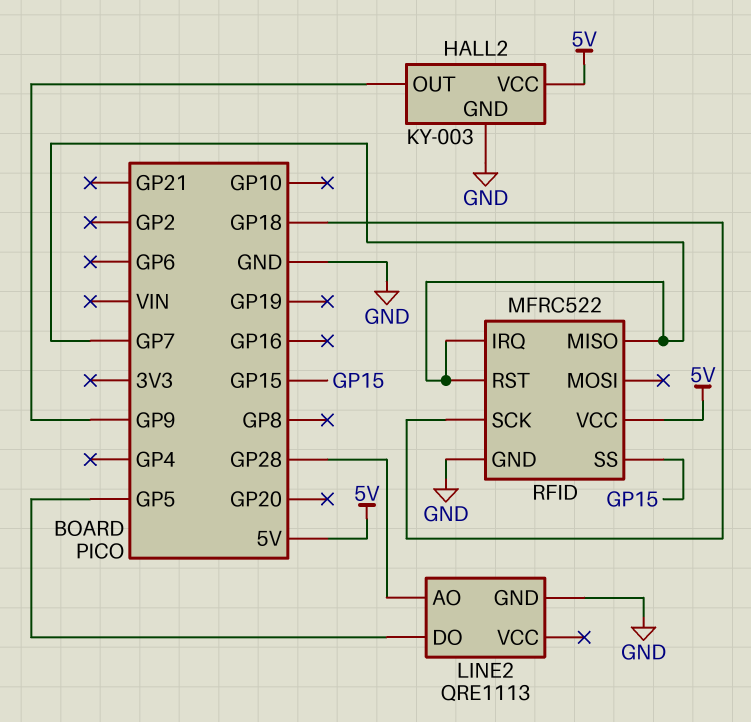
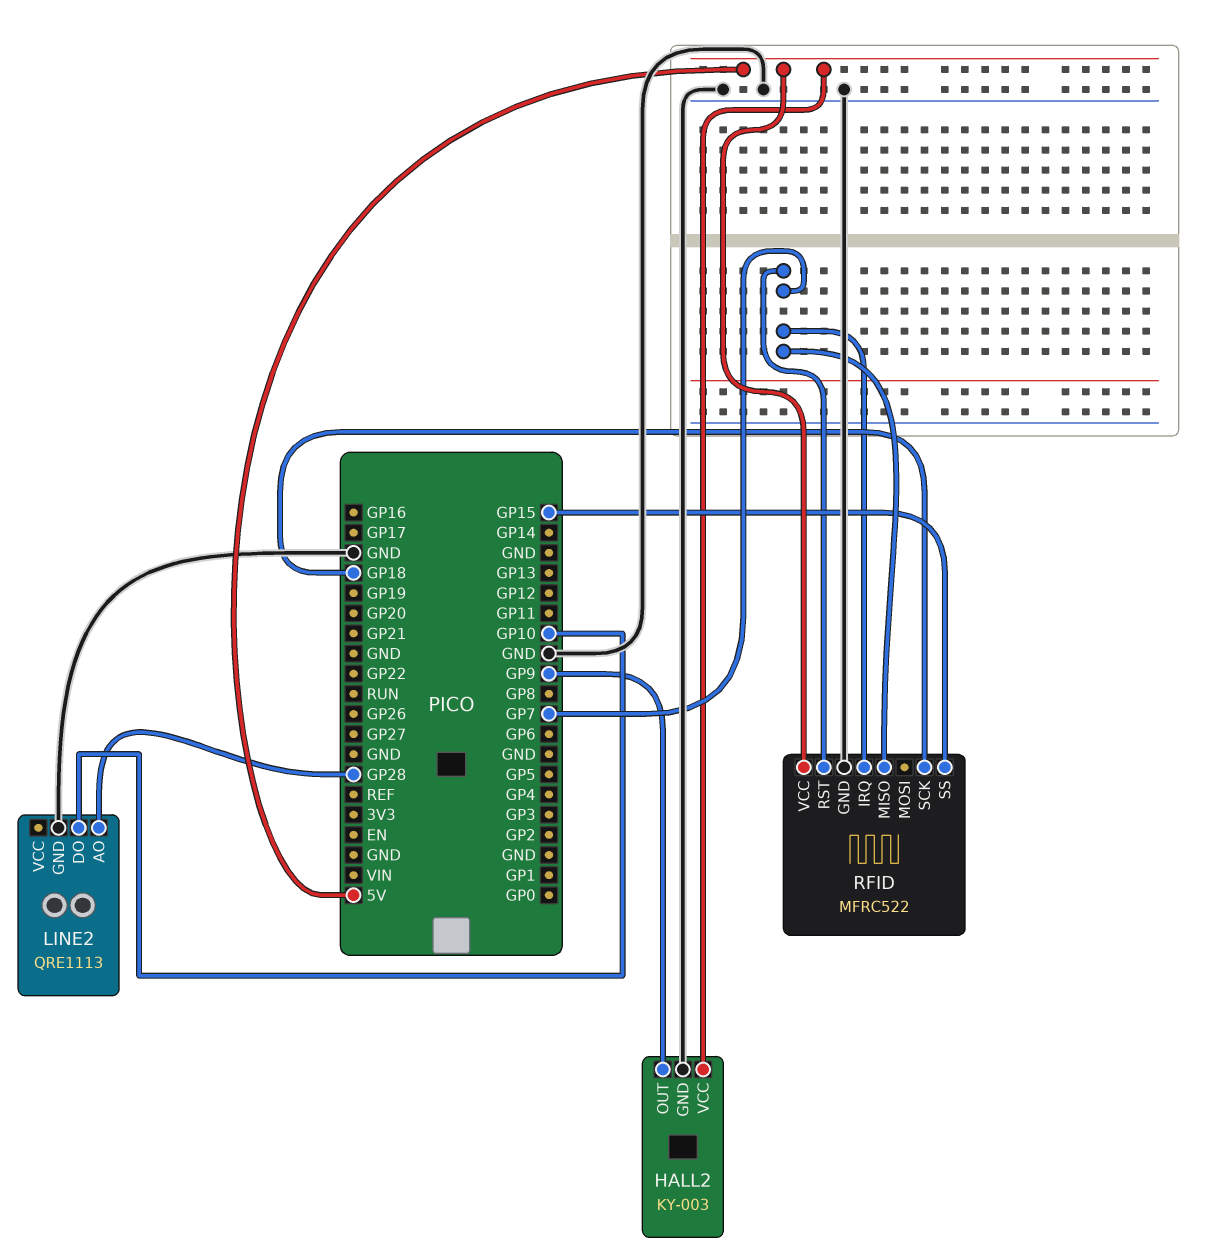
LINE2 pin DO: GP5 -> GP10

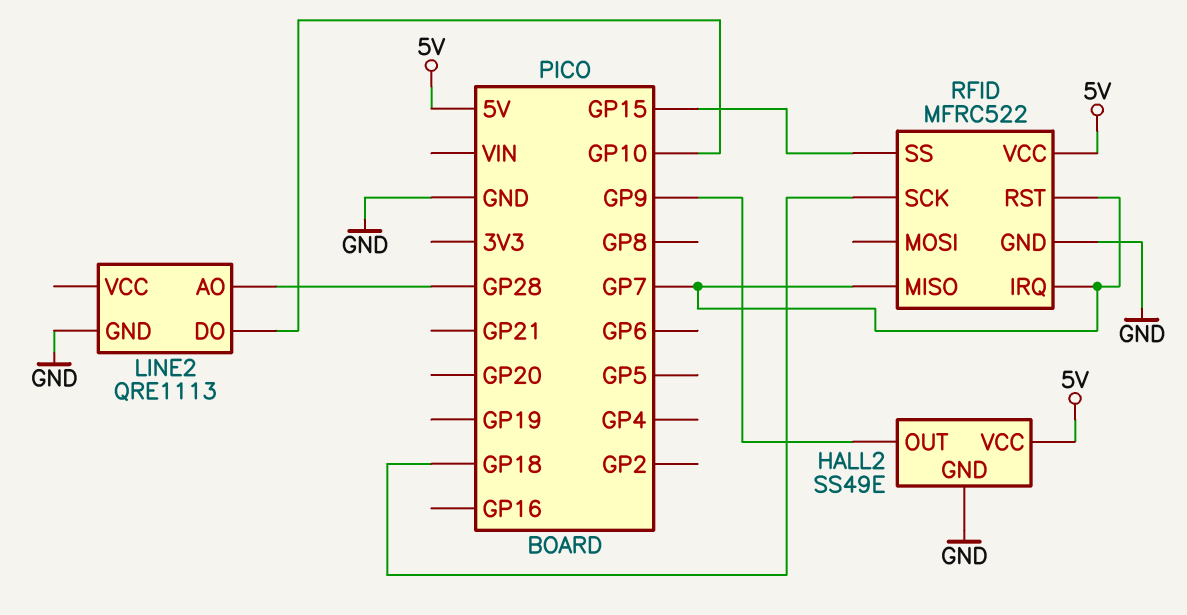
HALL2: KY-003 -> SS49E

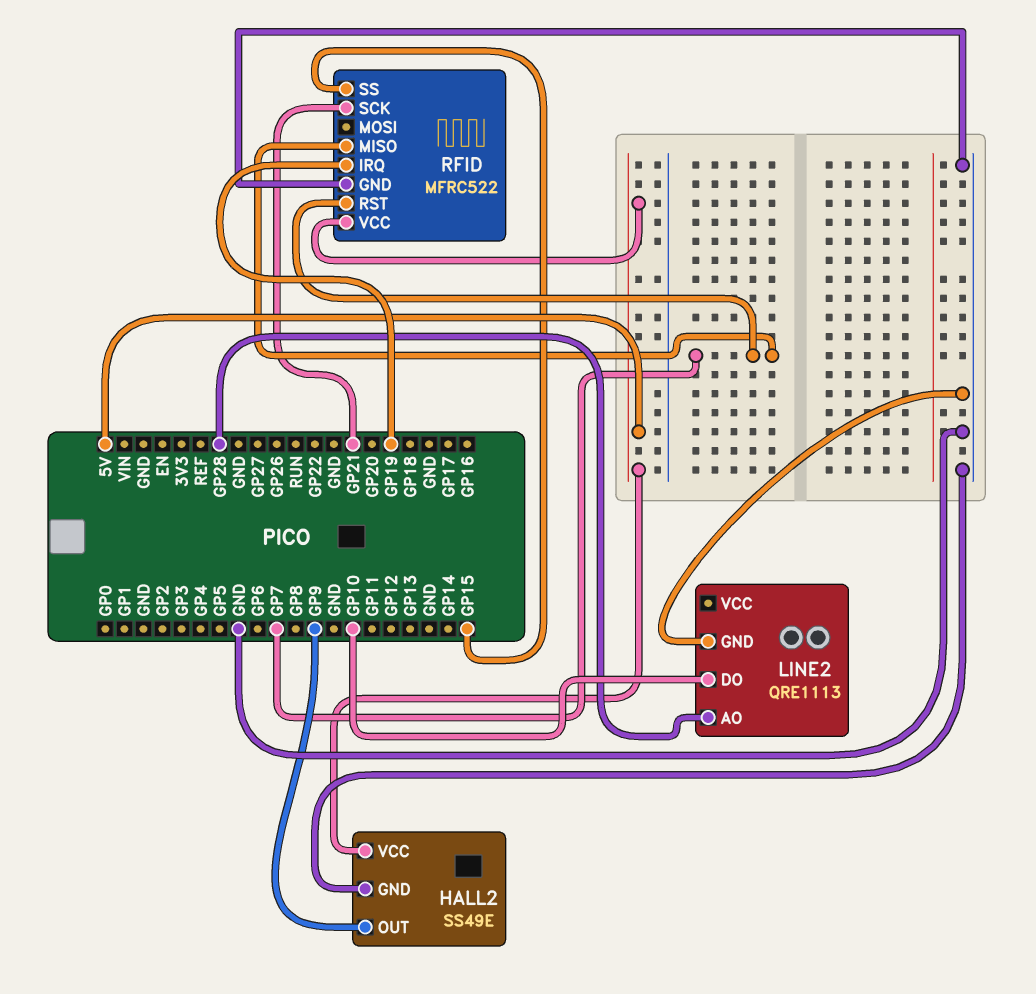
RFID pin IRQ: GP7 -> GP19
RFID pin SCK: GP18 -> GP21

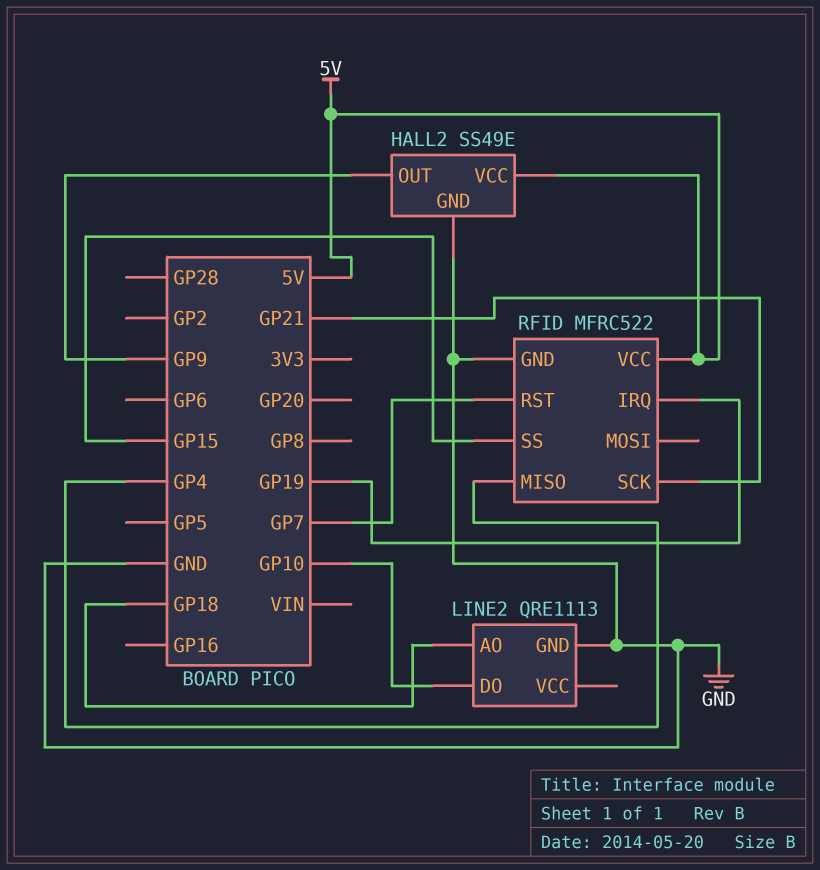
LINE2 pin AO: GP28 -> GP18
RFID pin MISO: GP7 -> GP4

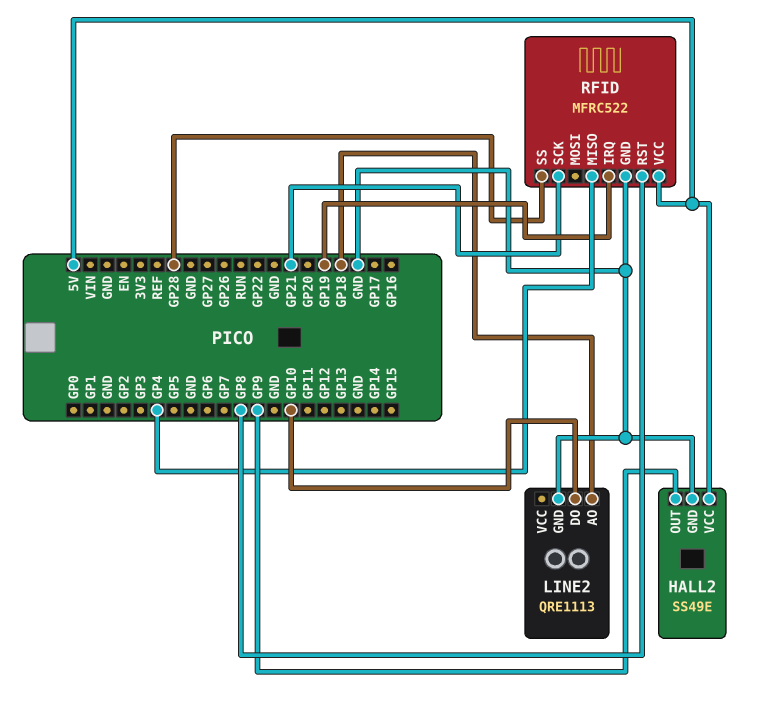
RFID pin RST: GP7 -> GP8
RFID pin SS: GP15 -> GP28

